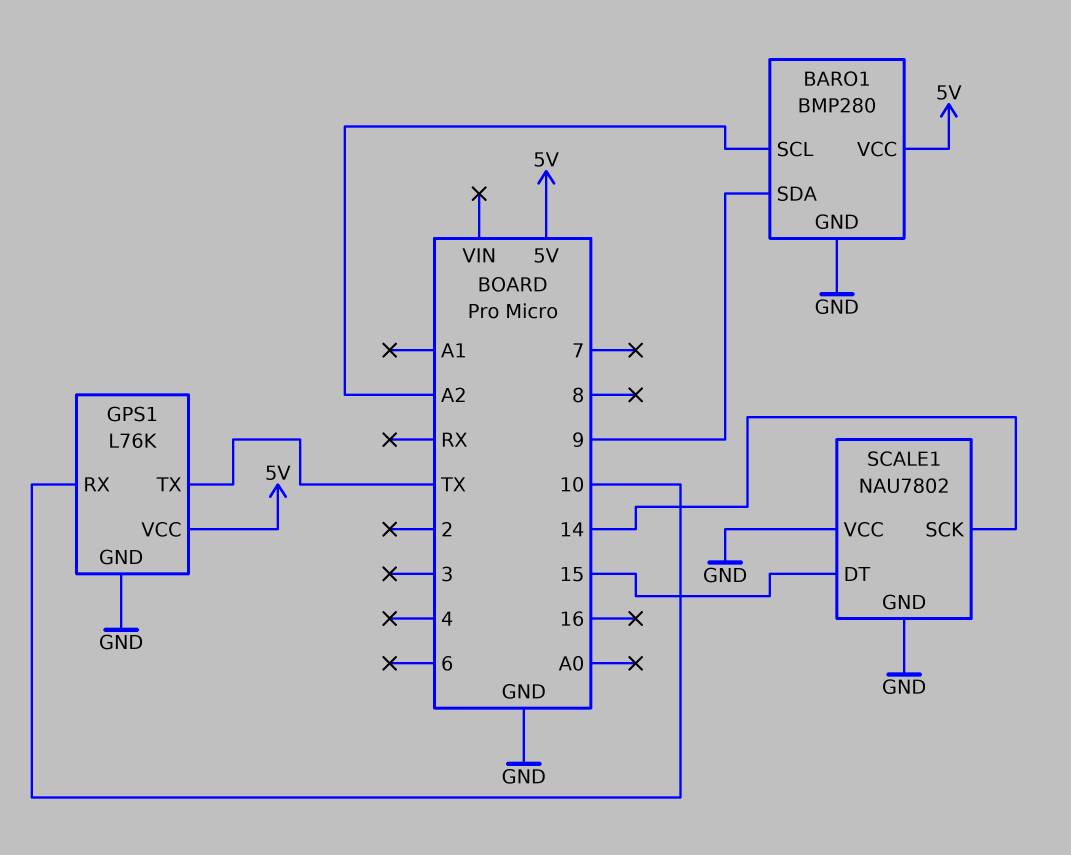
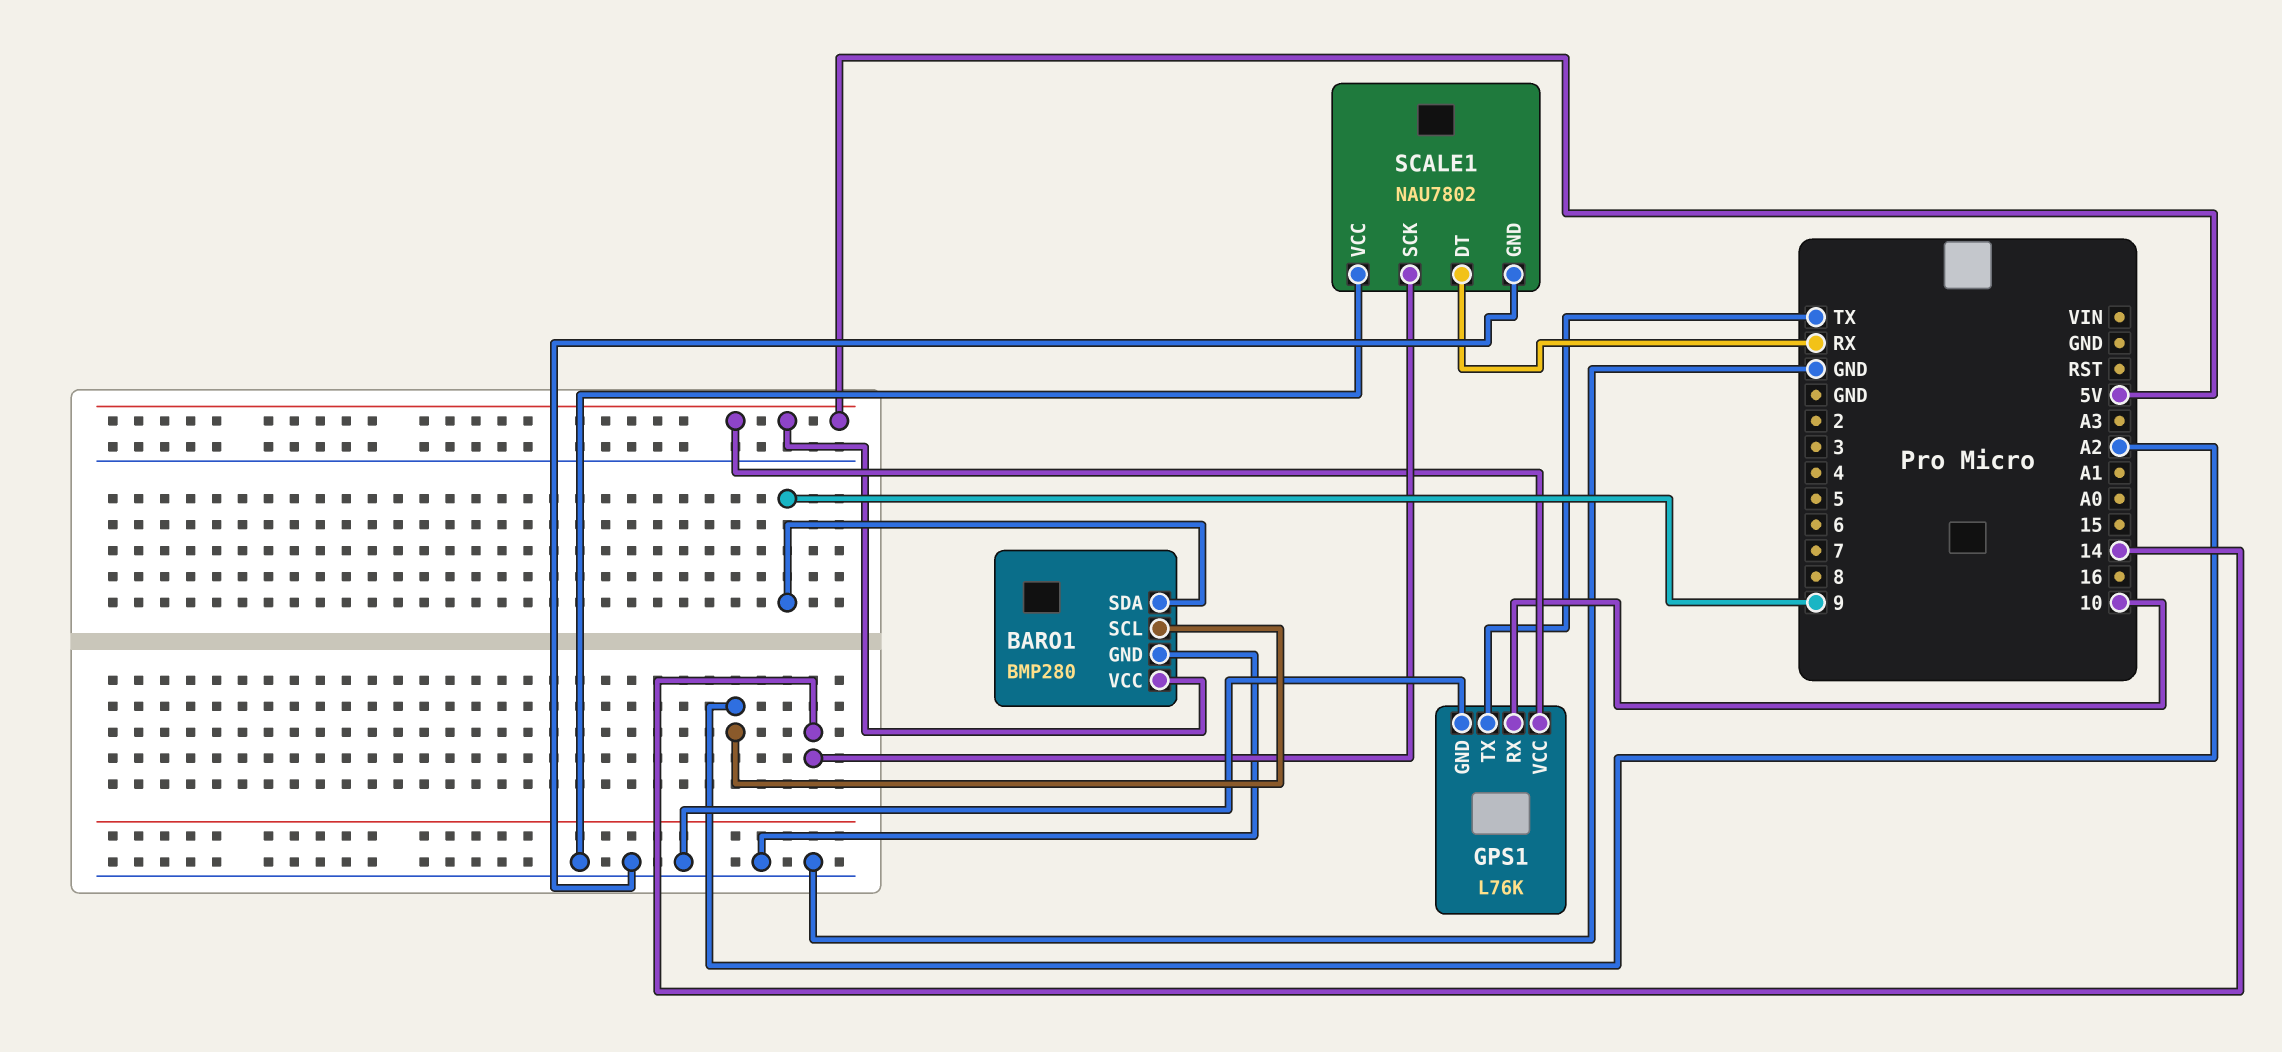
SCALE1 pin DT: 15 -> RX

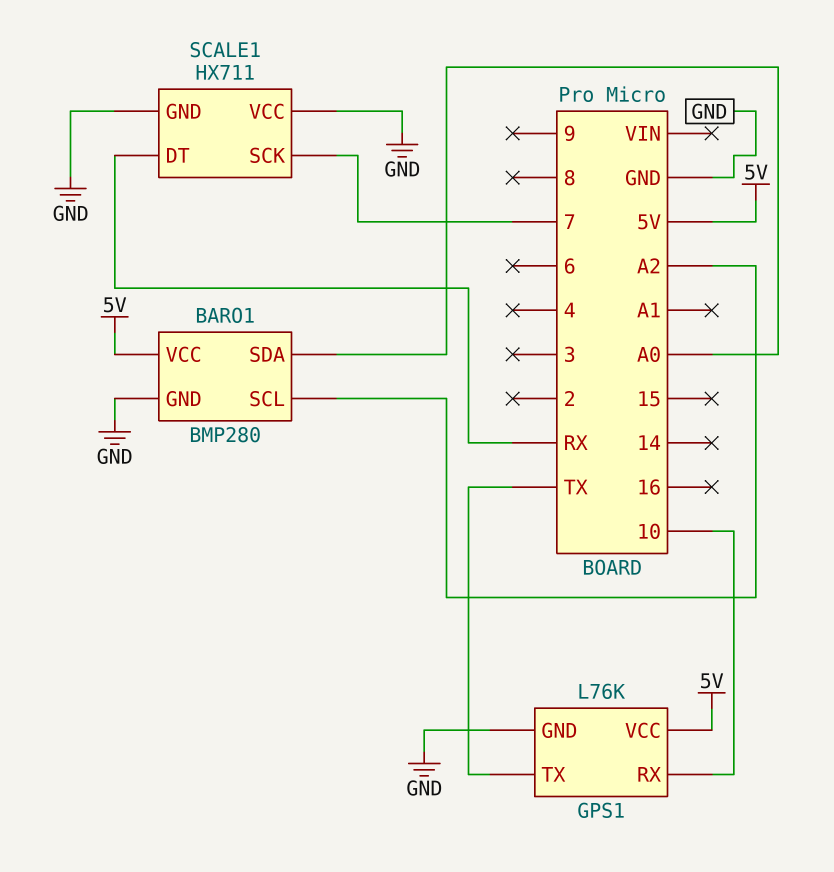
BARO1 pin SDA: 9 -> A0
SCALE1: NAU7802 -> HX711
SCALE1 pin SCK: 14 -> 7

